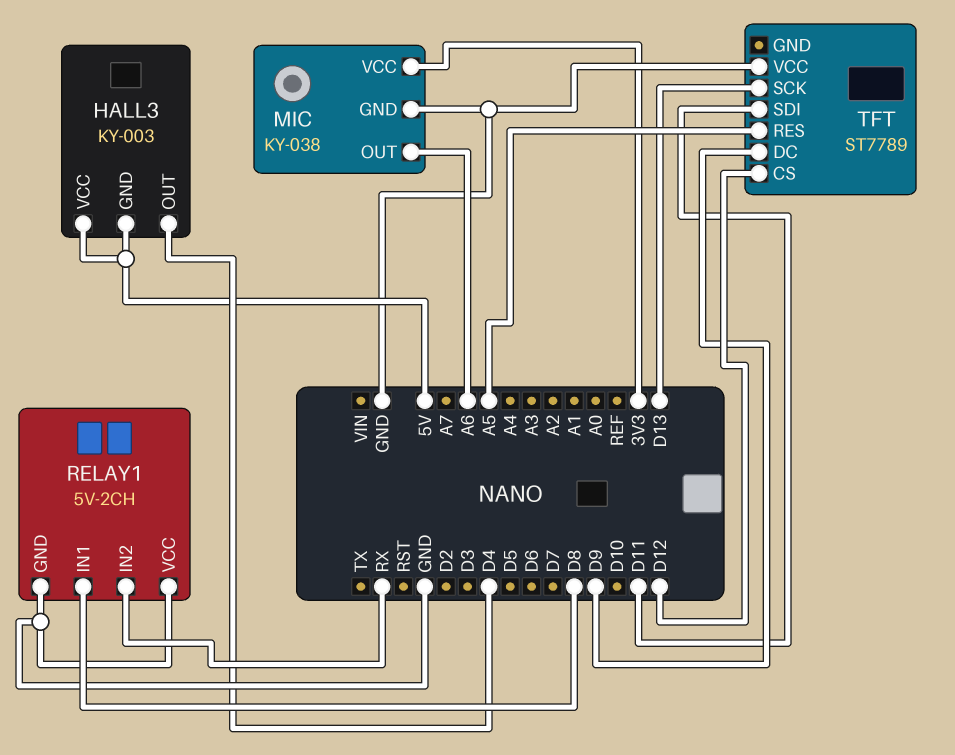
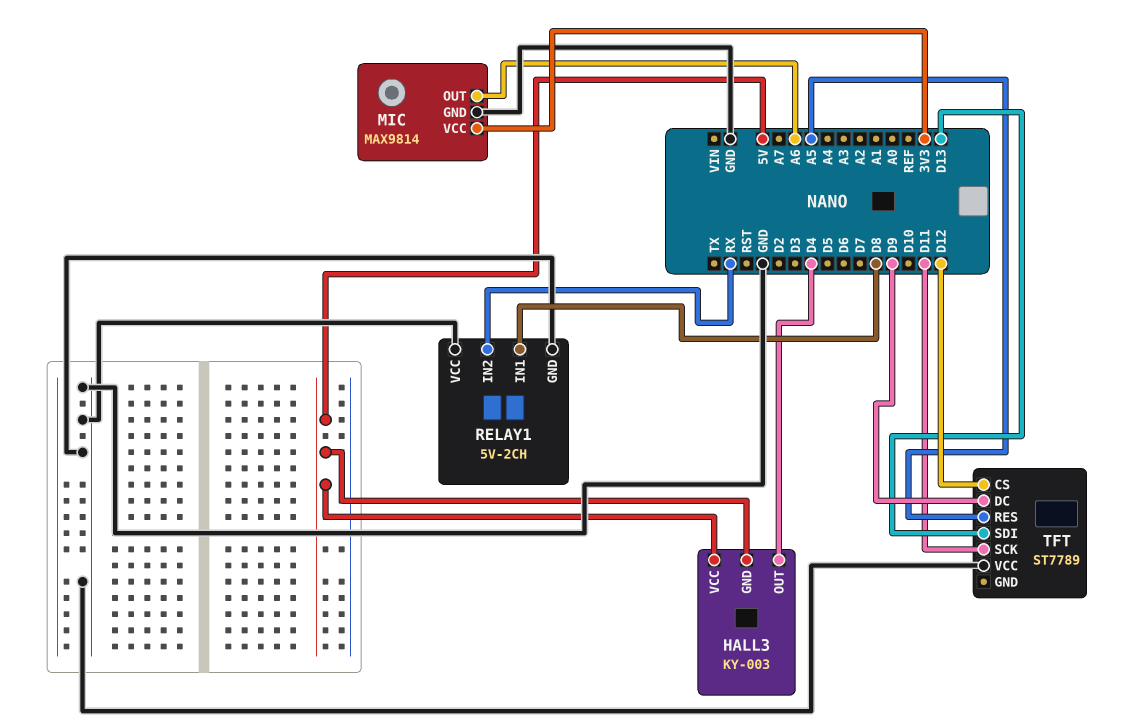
MIC: KY-038 -> MAX9814
TFT pin SCK: D13 -> D11
TFT pin SDI: D11 -> D13

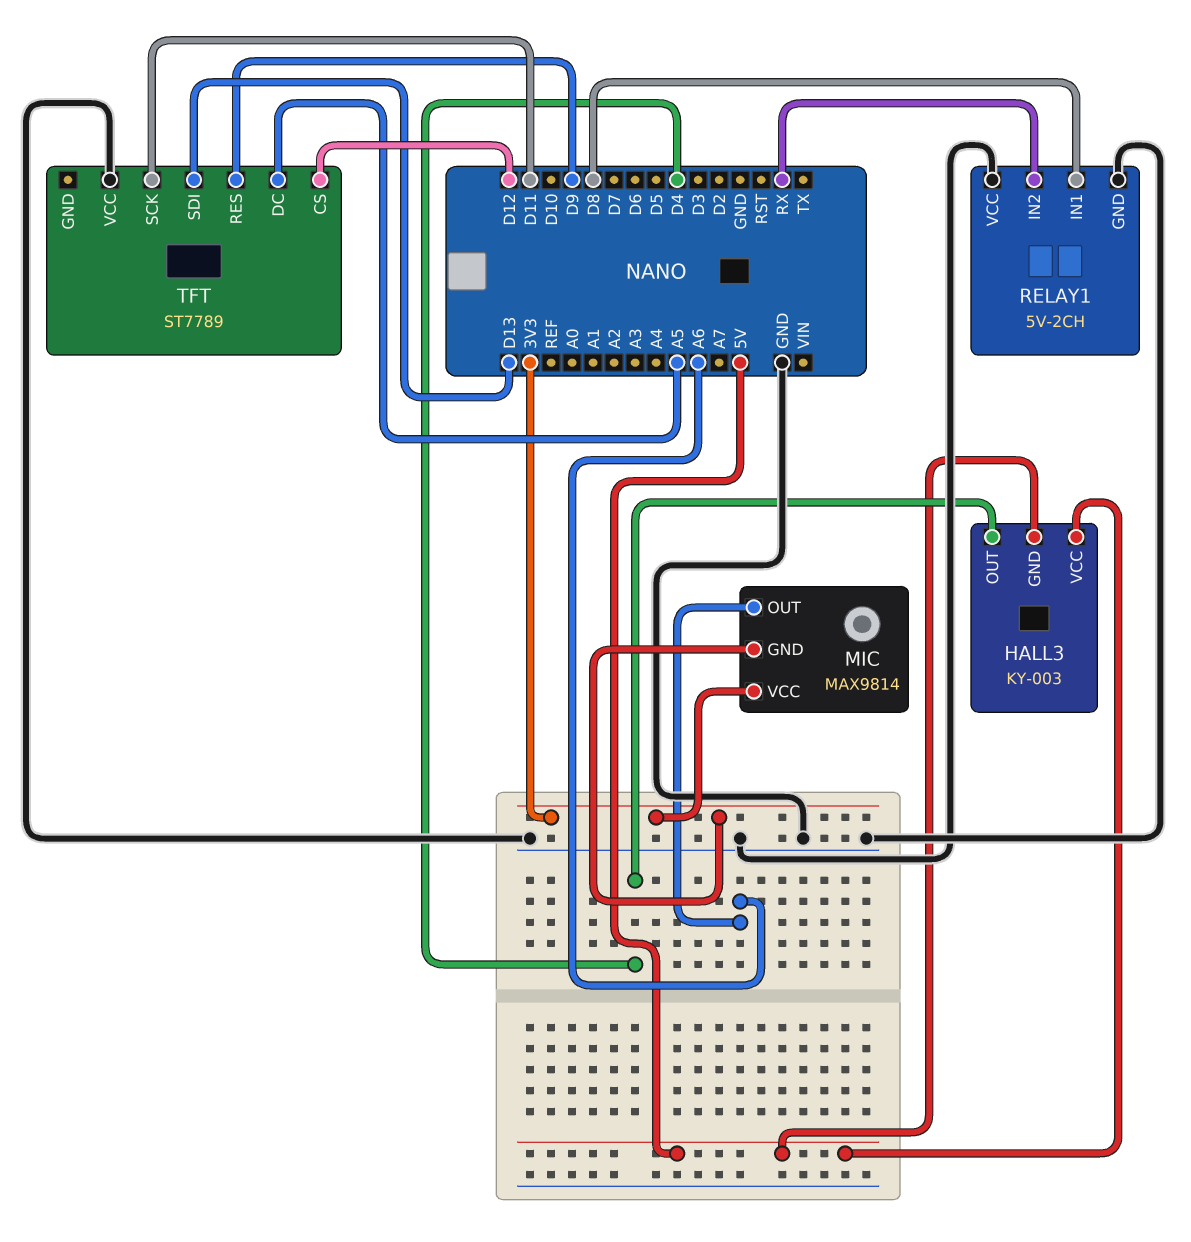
MIC pin GND: GND -> 3V3
TFT pin DC: D9 -> A5
TFT pin RES: A5 -> D9

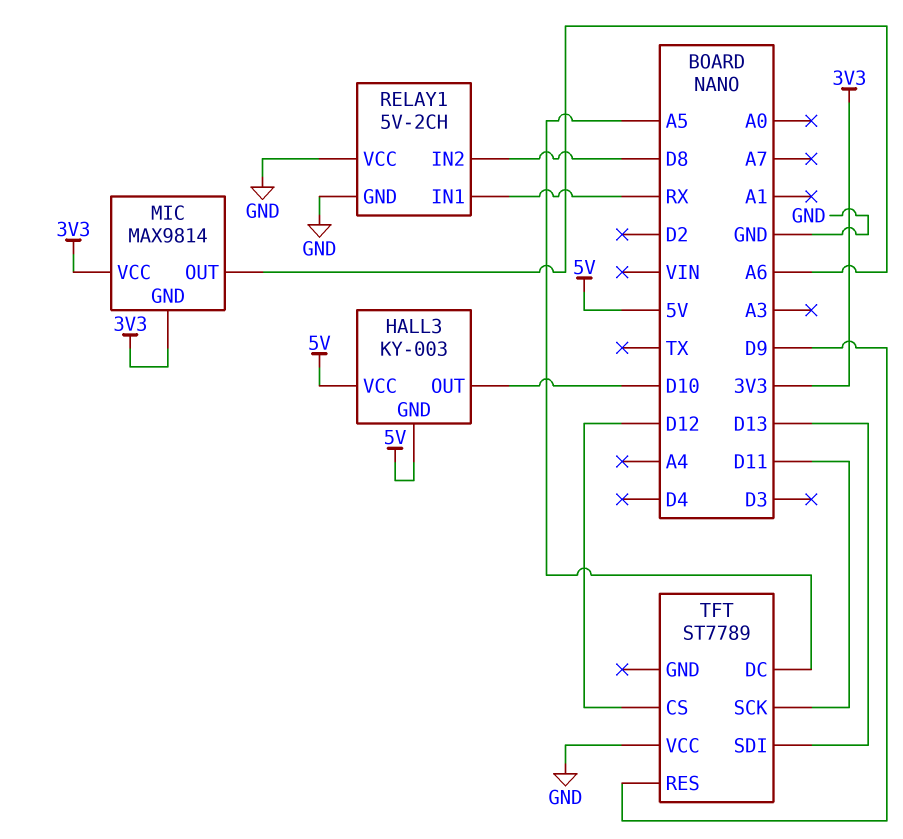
HALL3 pin OUT: D4 -> D10
RELAY1 pin IN1: D8 -> RX
RELAY1 pin IN2: RX -> D8

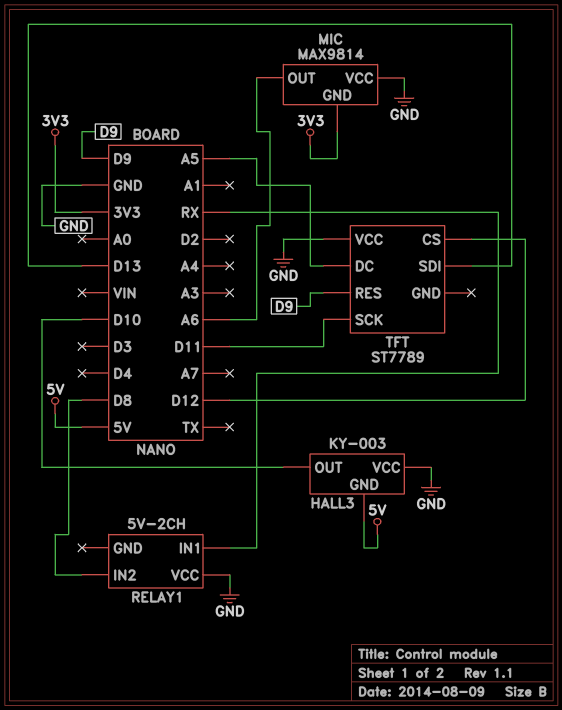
HALL3 pin VCC: 5V -> GND
MIC pin VCC: 3V3 -> GND
RELAY1 pin GND: GND -> none

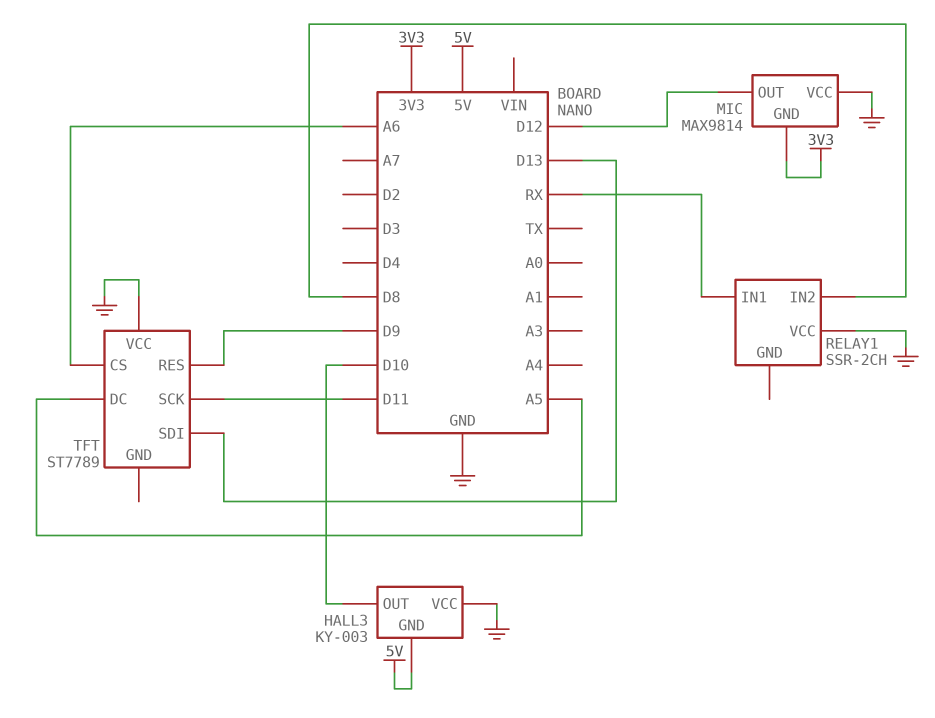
MIC pin OUT: A6 -> D12
RELAY1: 5V-2CH -> SSR-2CH
TFT pin CS: D12 -> A6

